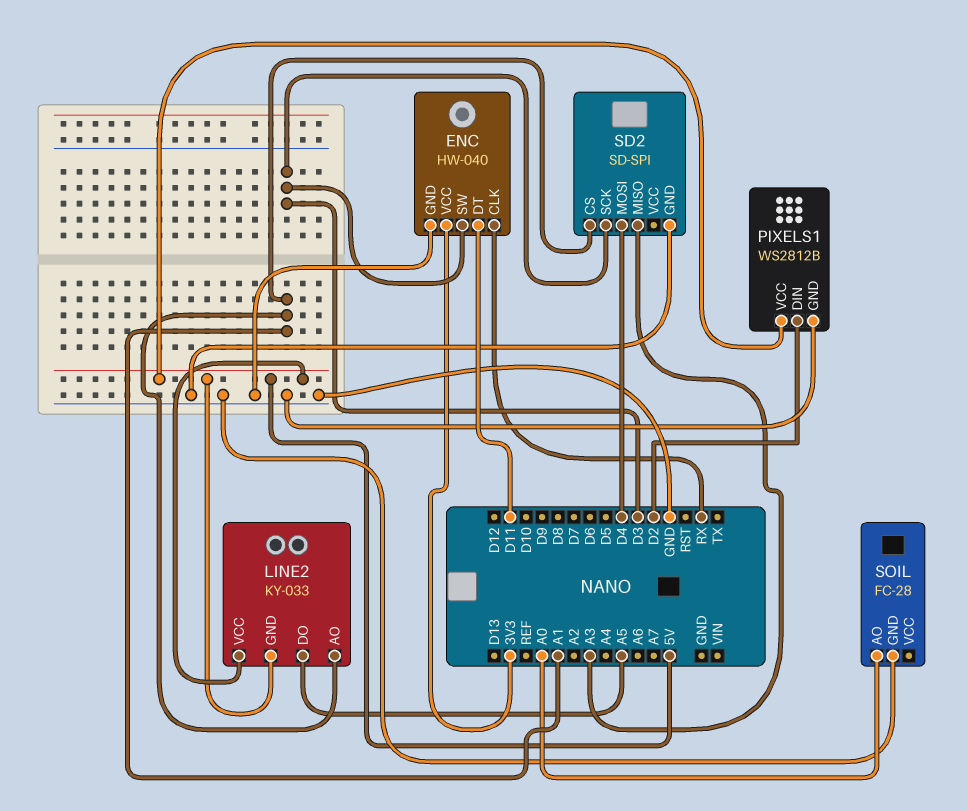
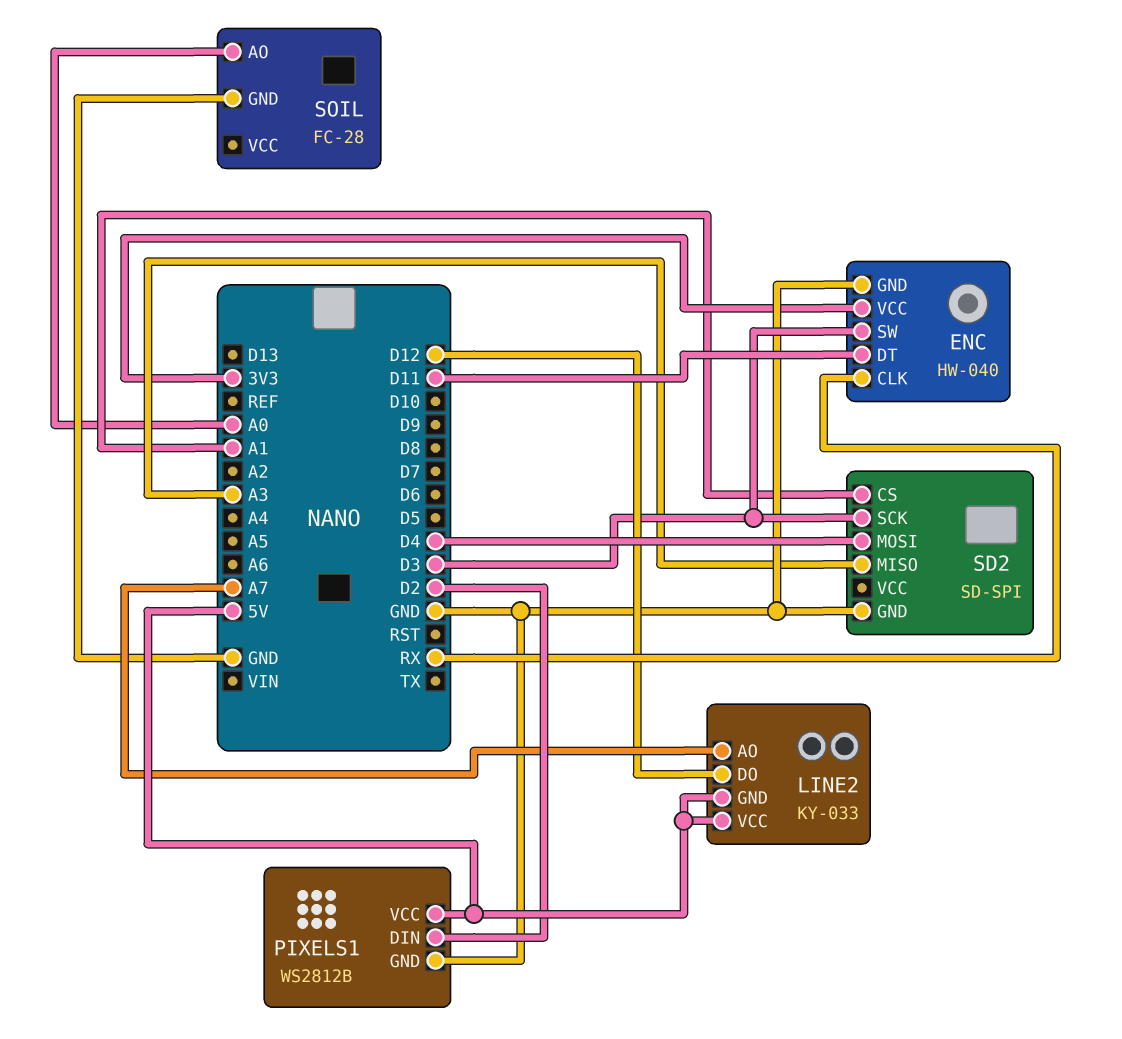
LINE2 pin AO: A1 -> A7
LINE2 pin DO: A5 -> D12

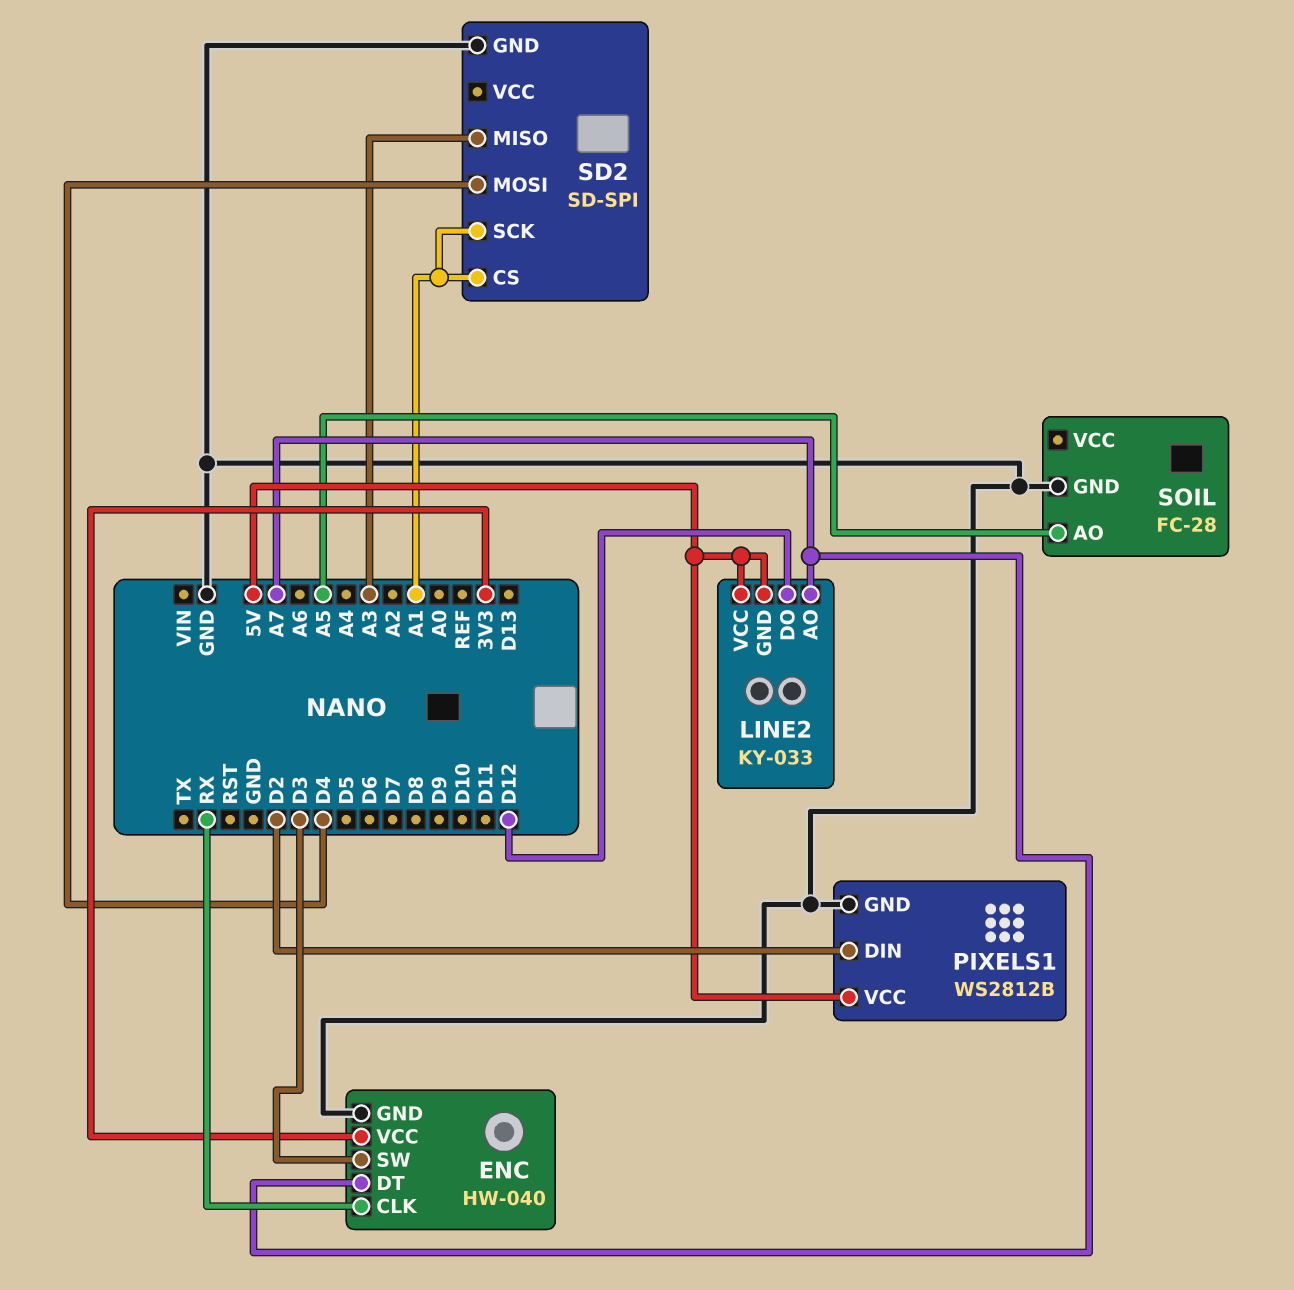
ENC pin DT: D11 -> A7
SD2 pin SCK: D3 -> A1
SOIL pin AO: A0 -> A5

